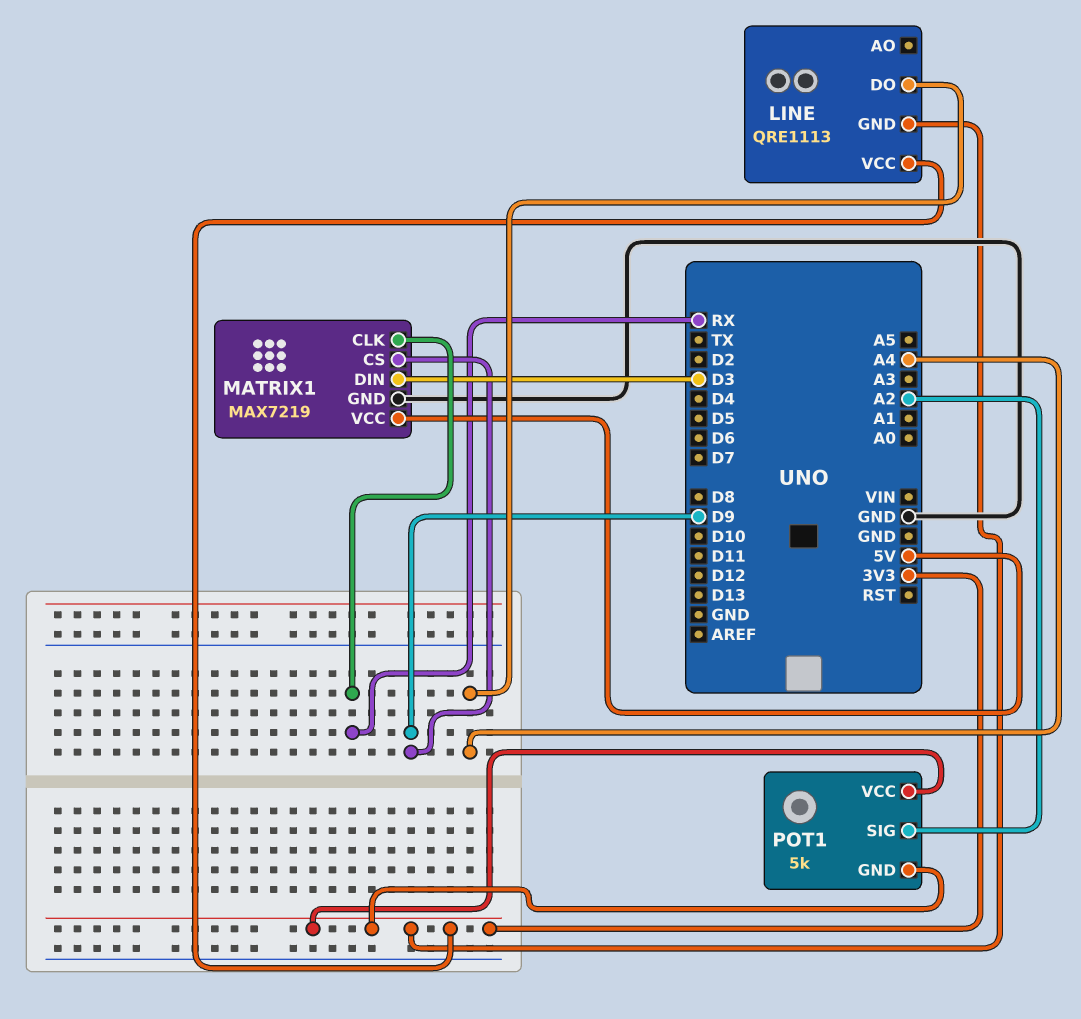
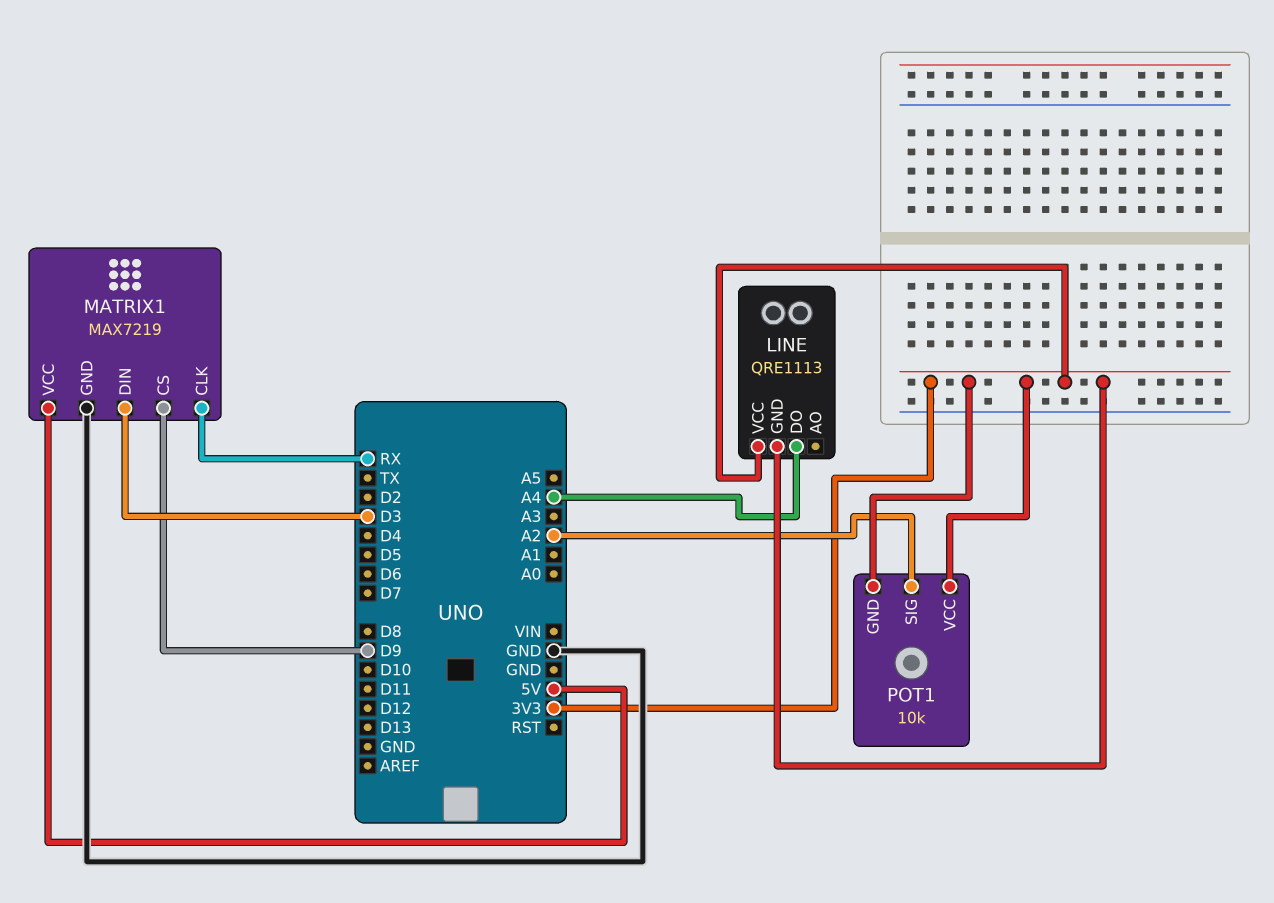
POT1: 5k -> 10k

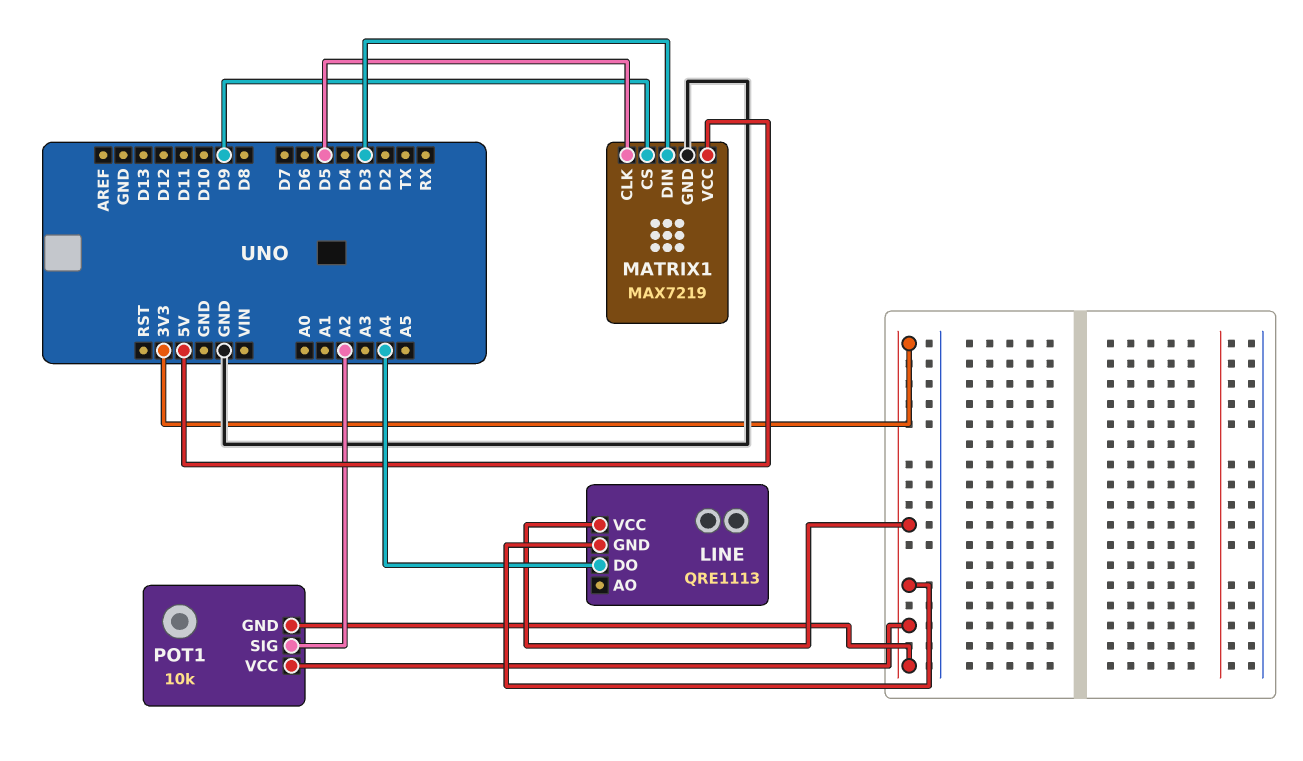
MATRIX1 pin CLK: RX -> D5

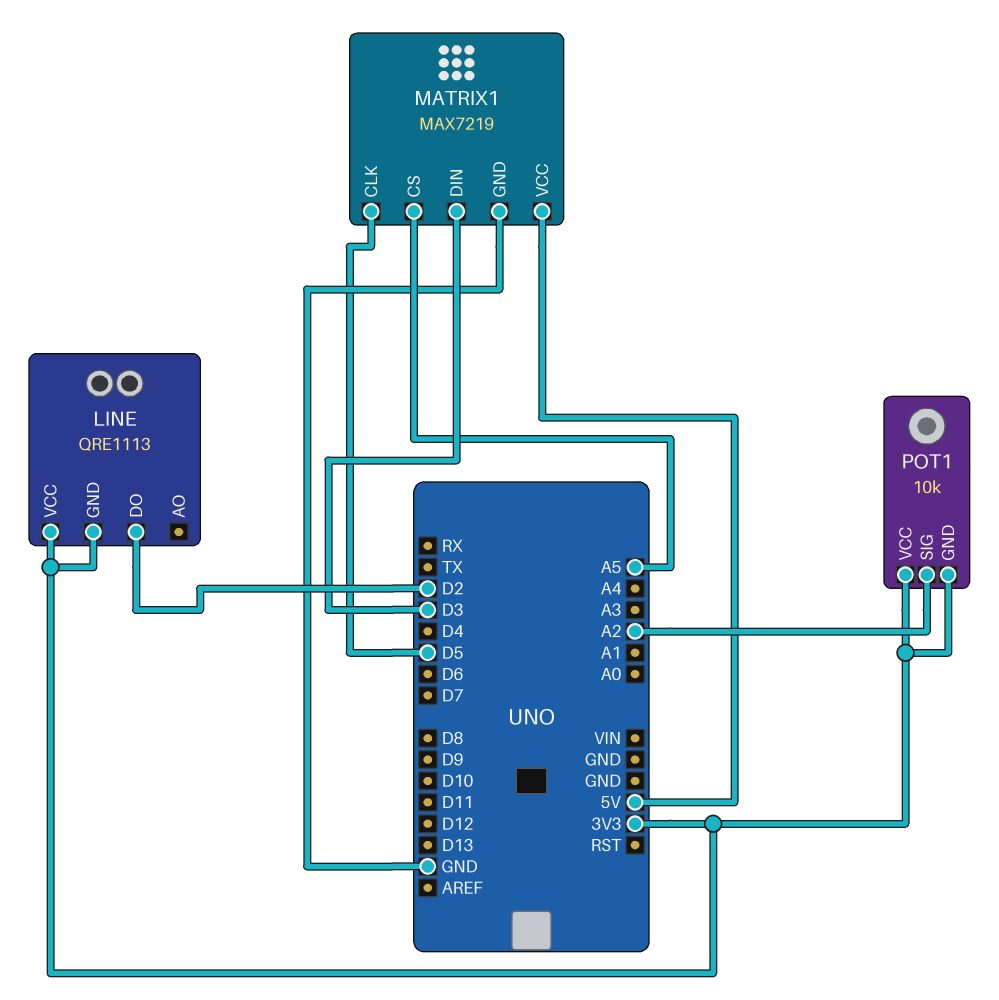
LINE pin DO: A4 -> D2
MATRIX1 pin CS: D9 -> A5

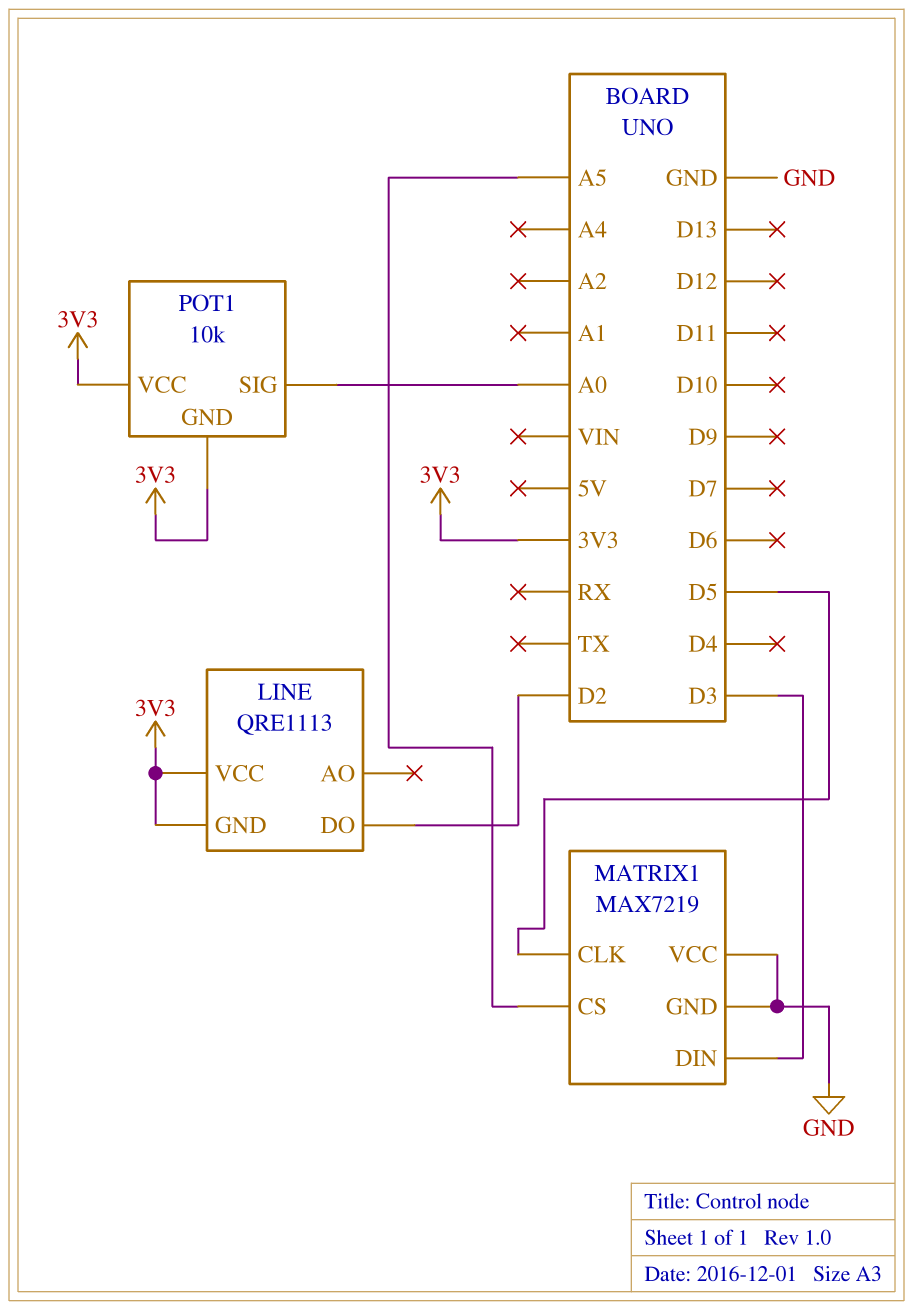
MATRIX1 pin VCC: 5V -> GND
POT1 pin SIG: A2 -> A0

